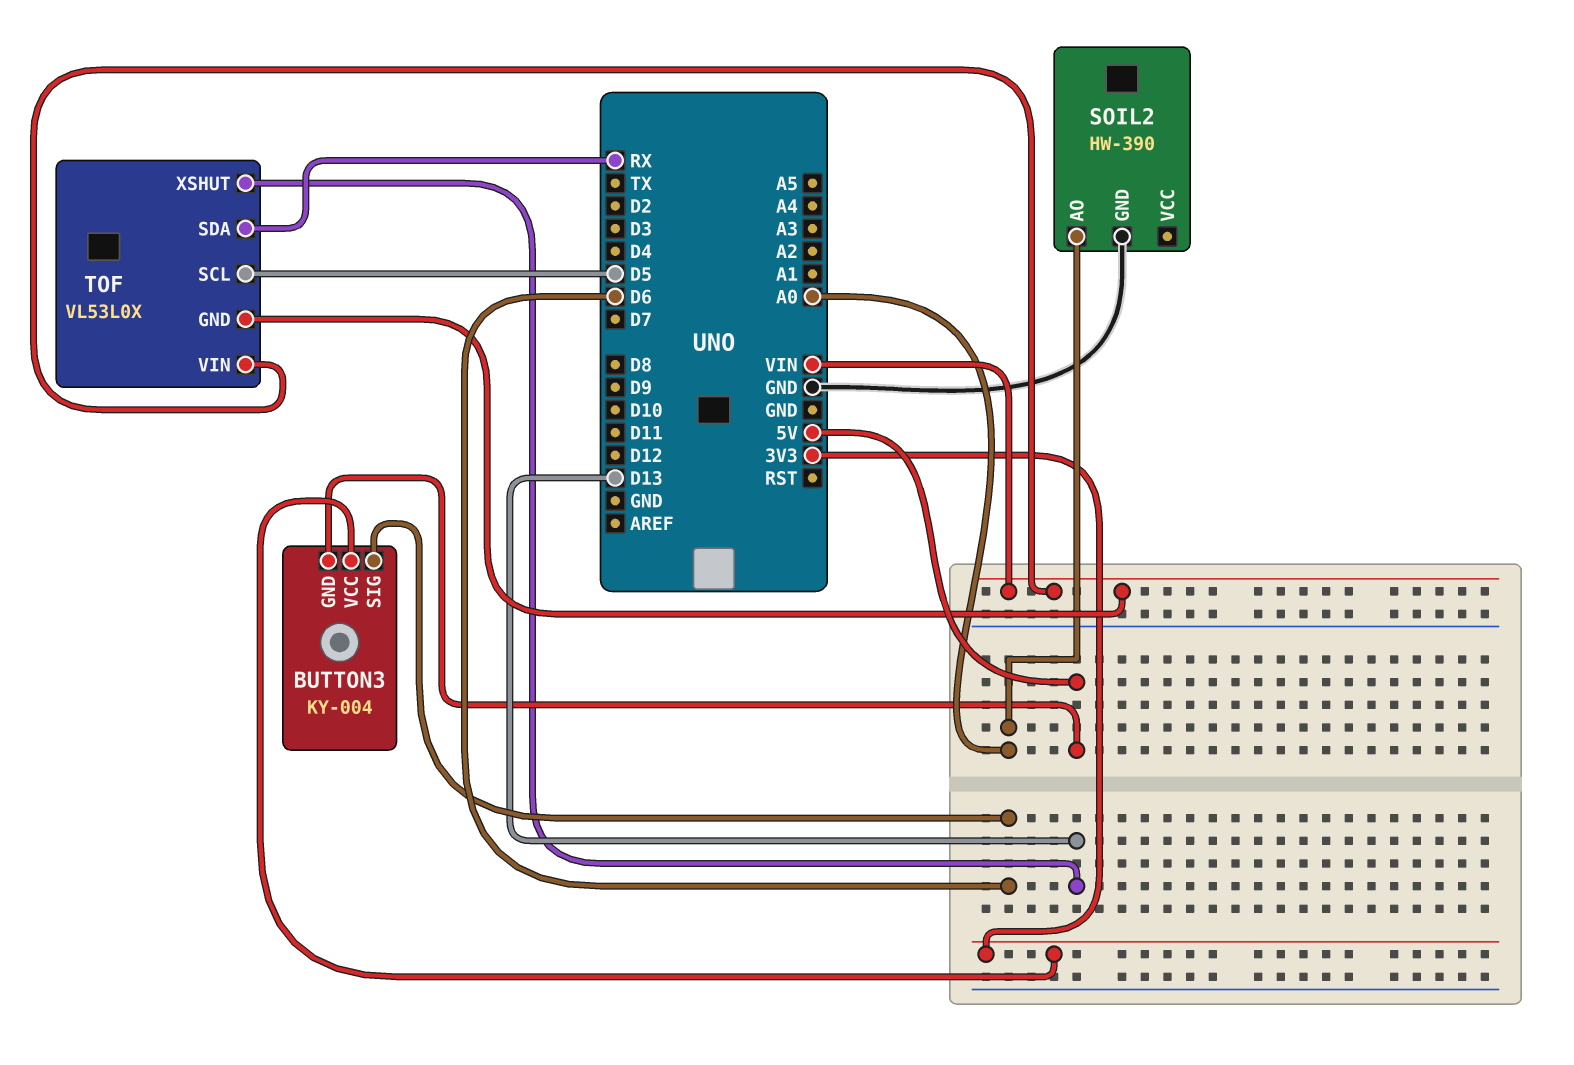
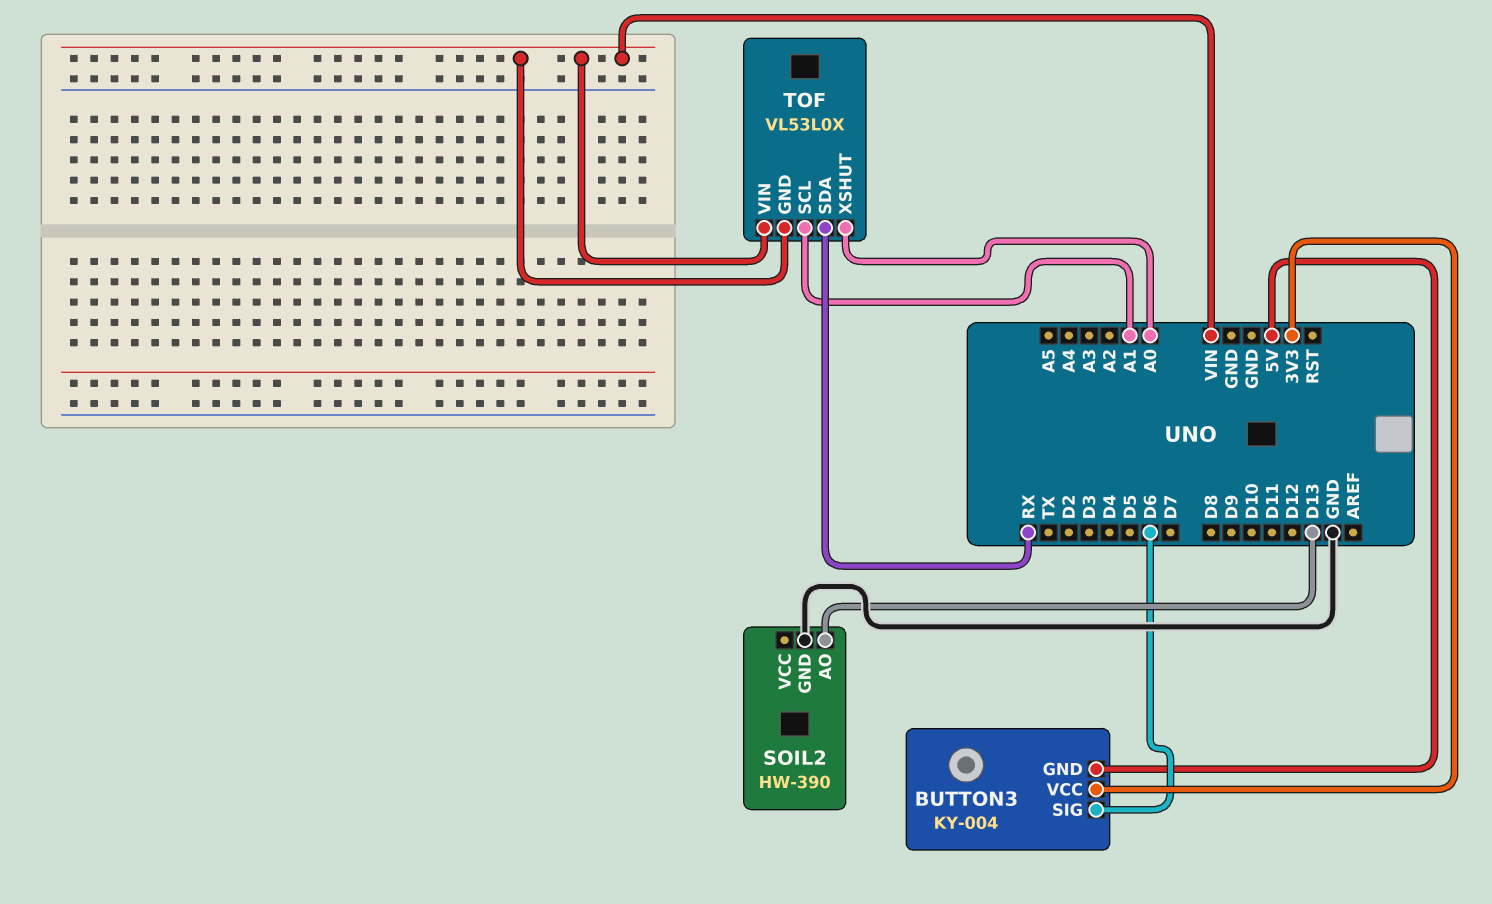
SOIL2 pin AO: A0 -> D13
TOF pin SCL: D5 -> A1
TOF pin XSHUT: D13 -> A0

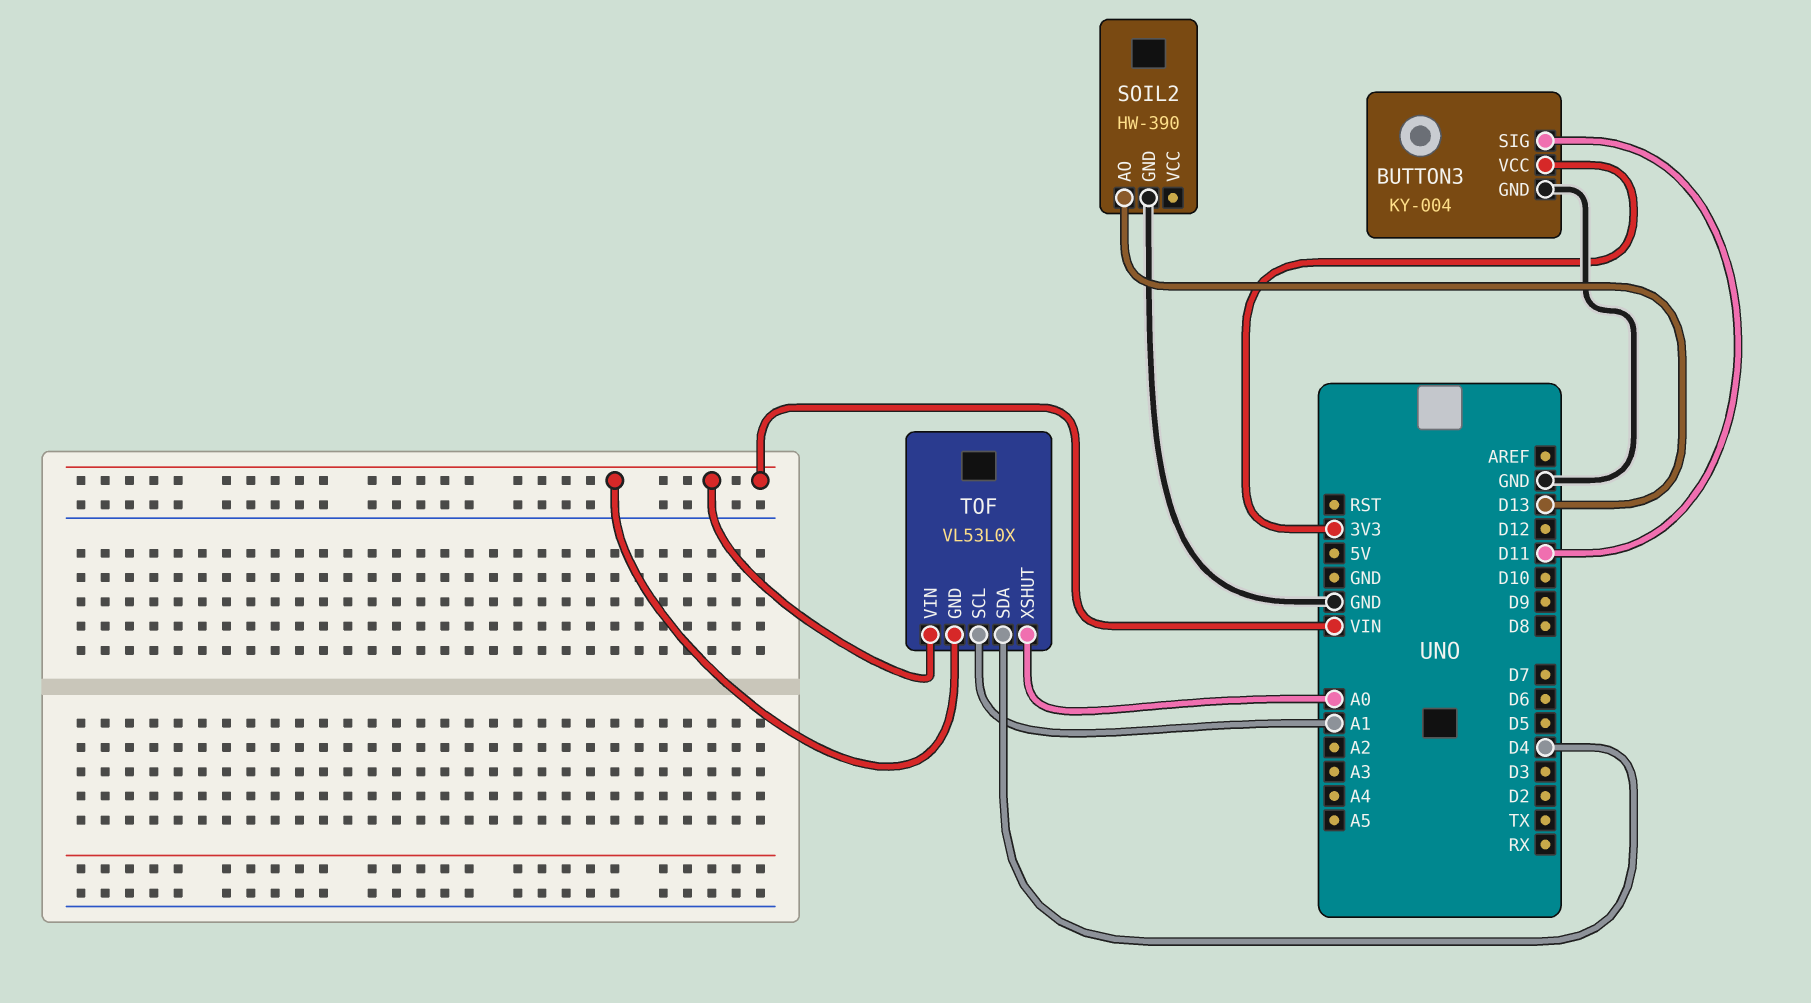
BUTTON3 pin GND: 5V -> GND
BUTTON3 pin SIG: D6 -> D11
TOF pin SDA: RX -> D4

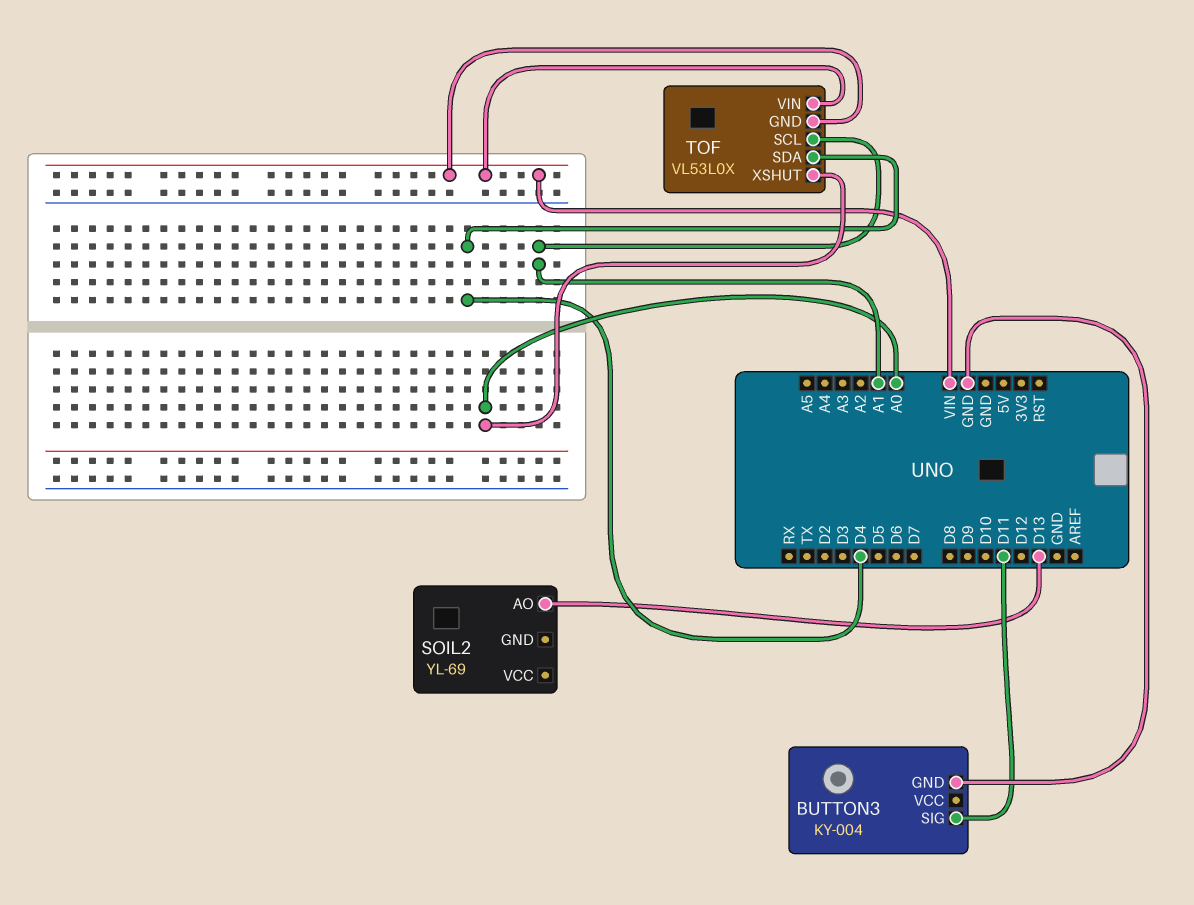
BUTTON3 pin VCC: 3V3 -> none
SOIL2: HW-390 -> YL-69
SOIL2 pin GND: GND -> none

